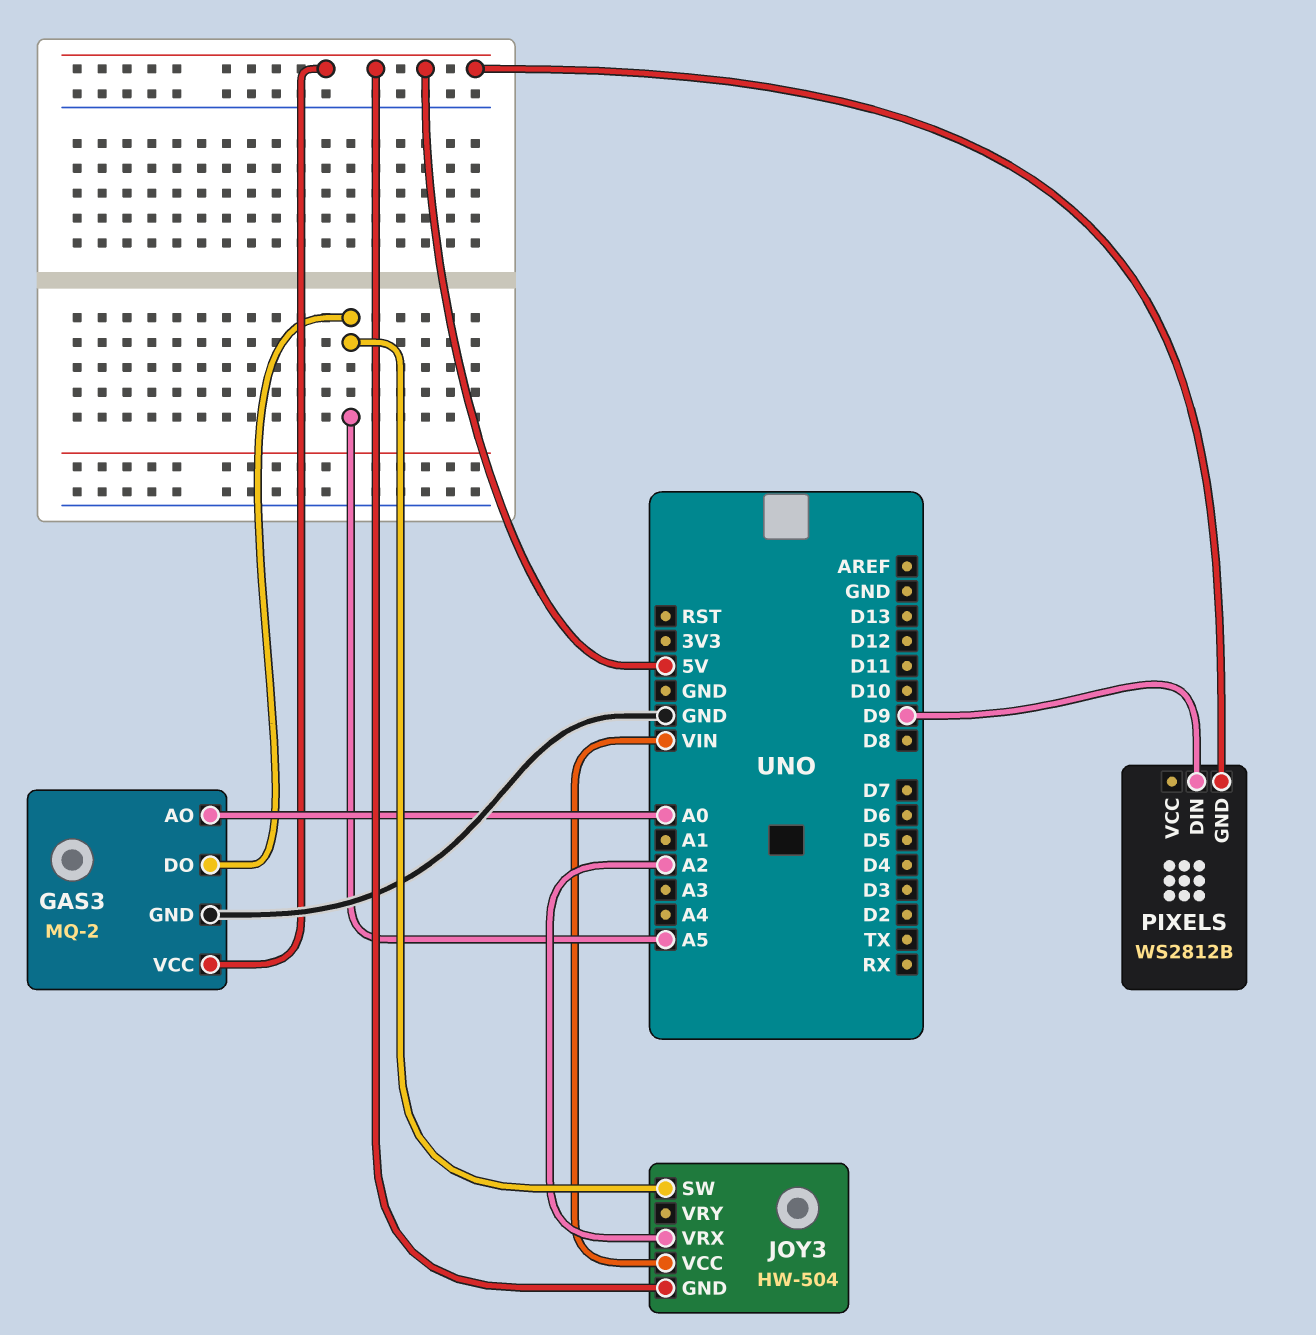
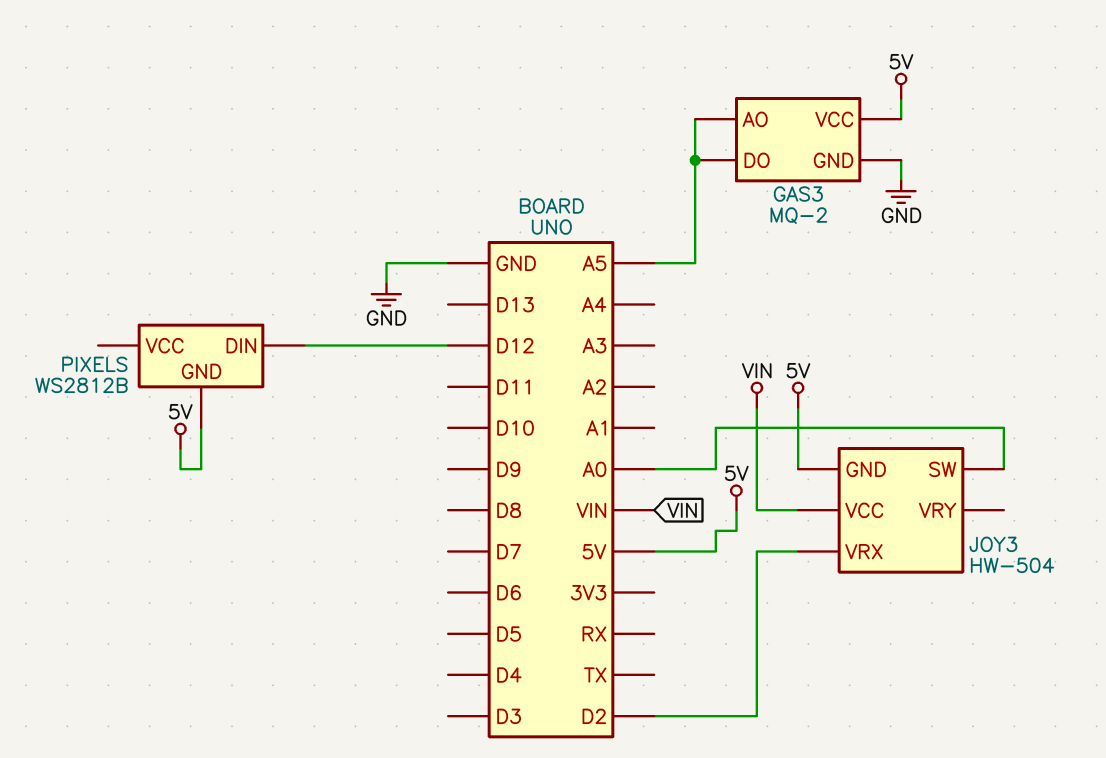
GAS3 pin AO: A0 -> A5
JOY3 pin SW: A5 -> A0
JOY3 pin VRX: A2 -> D2
PIXELS pin DIN: D9 -> D12

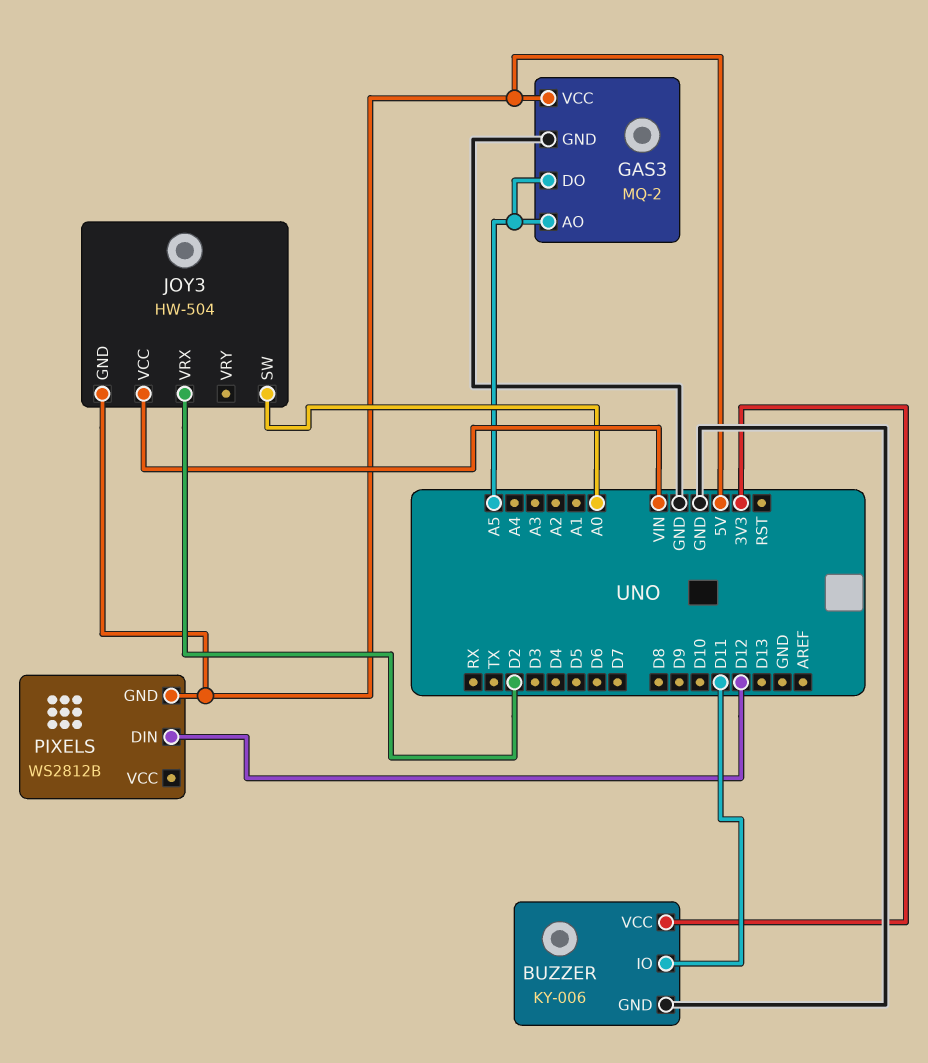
BUZZER: none -> KY-006
BUZZER pin GND: none -> GND
BUZZER pin IO: none -> D11
BUZZER pin VCC: none -> 3V3

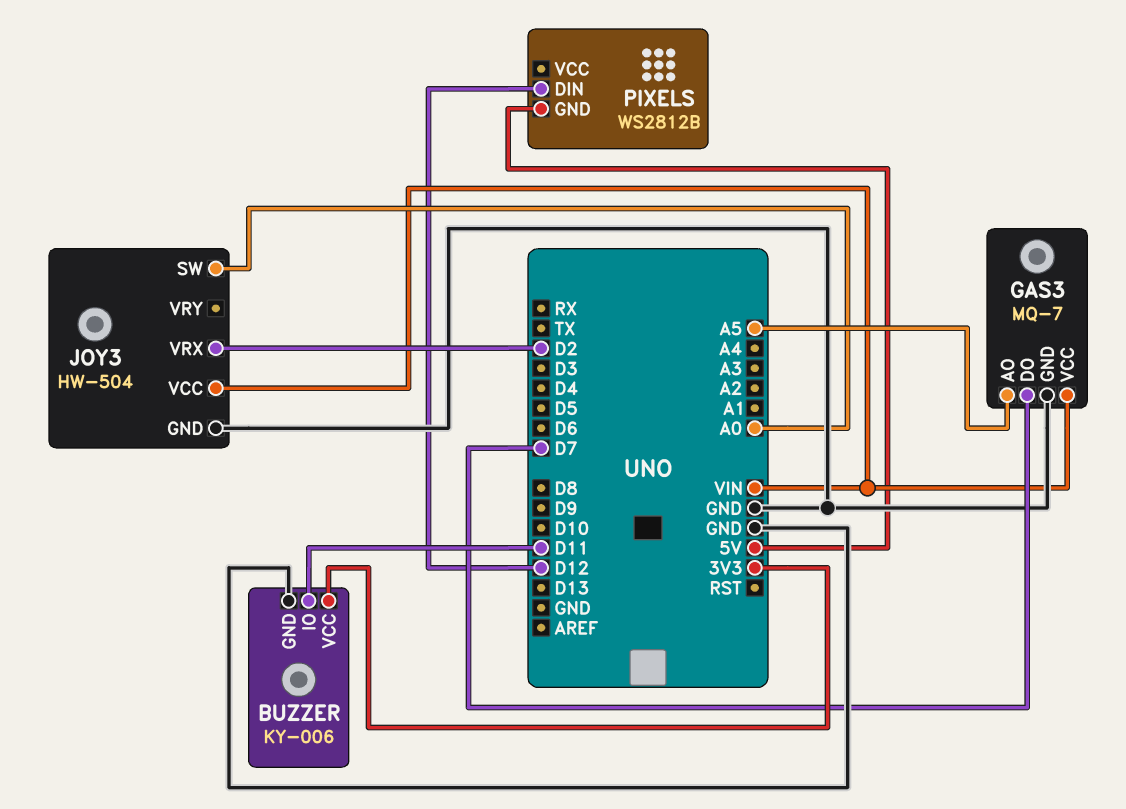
GAS3: MQ-2 -> MQ-7
GAS3 pin DO: A5 -> D7
GAS3 pin VCC: 5V -> VIN
JOY3 pin GND: 5V -> GND

